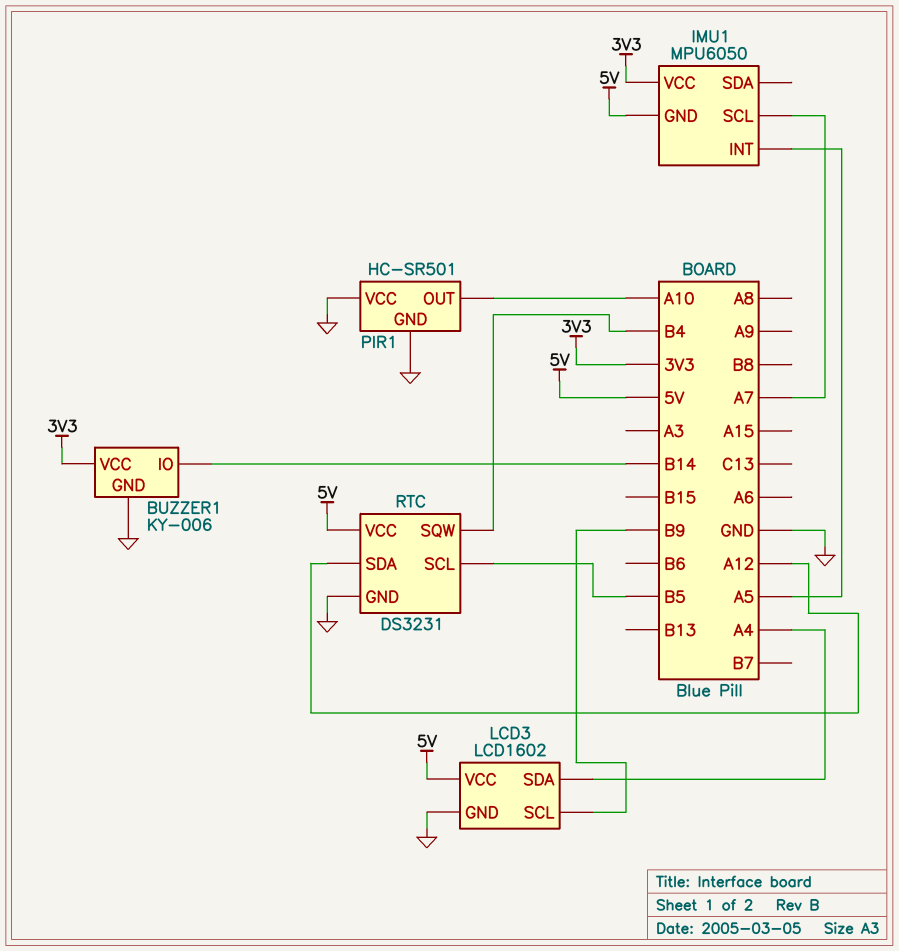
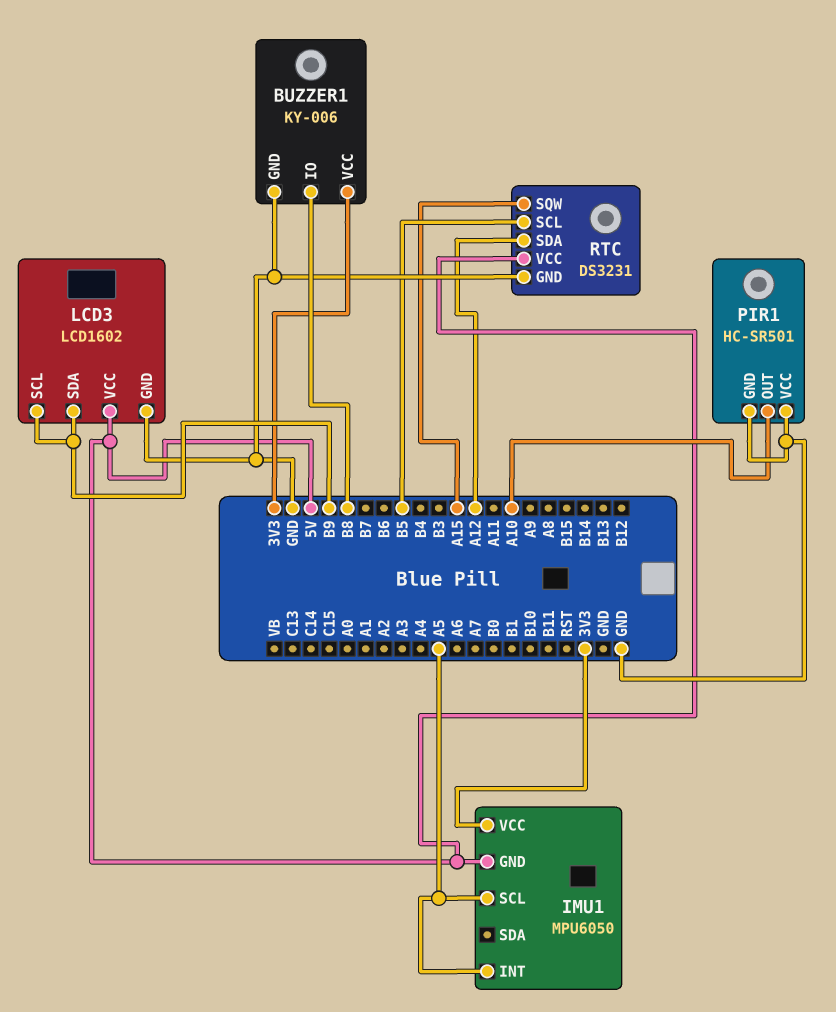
BUZZER1 pin IO: B14 -> B8
IMU1 pin SCL: A7 -> A5
LCD3 pin SDA: A4 -> B9
RTC pin SQW: B4 -> A15

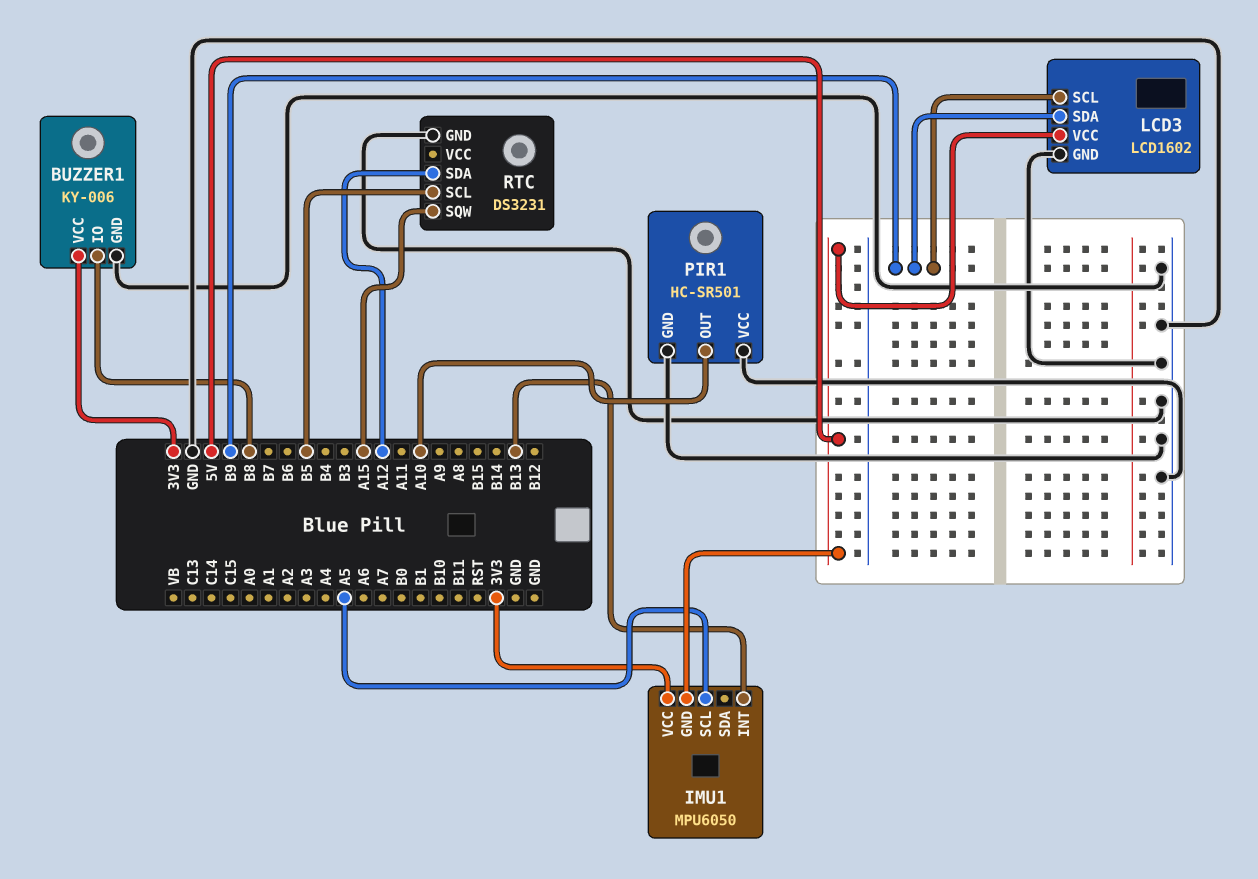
IMU1 pin INT: A5 -> B13
RTC pin VCC: 5V -> none

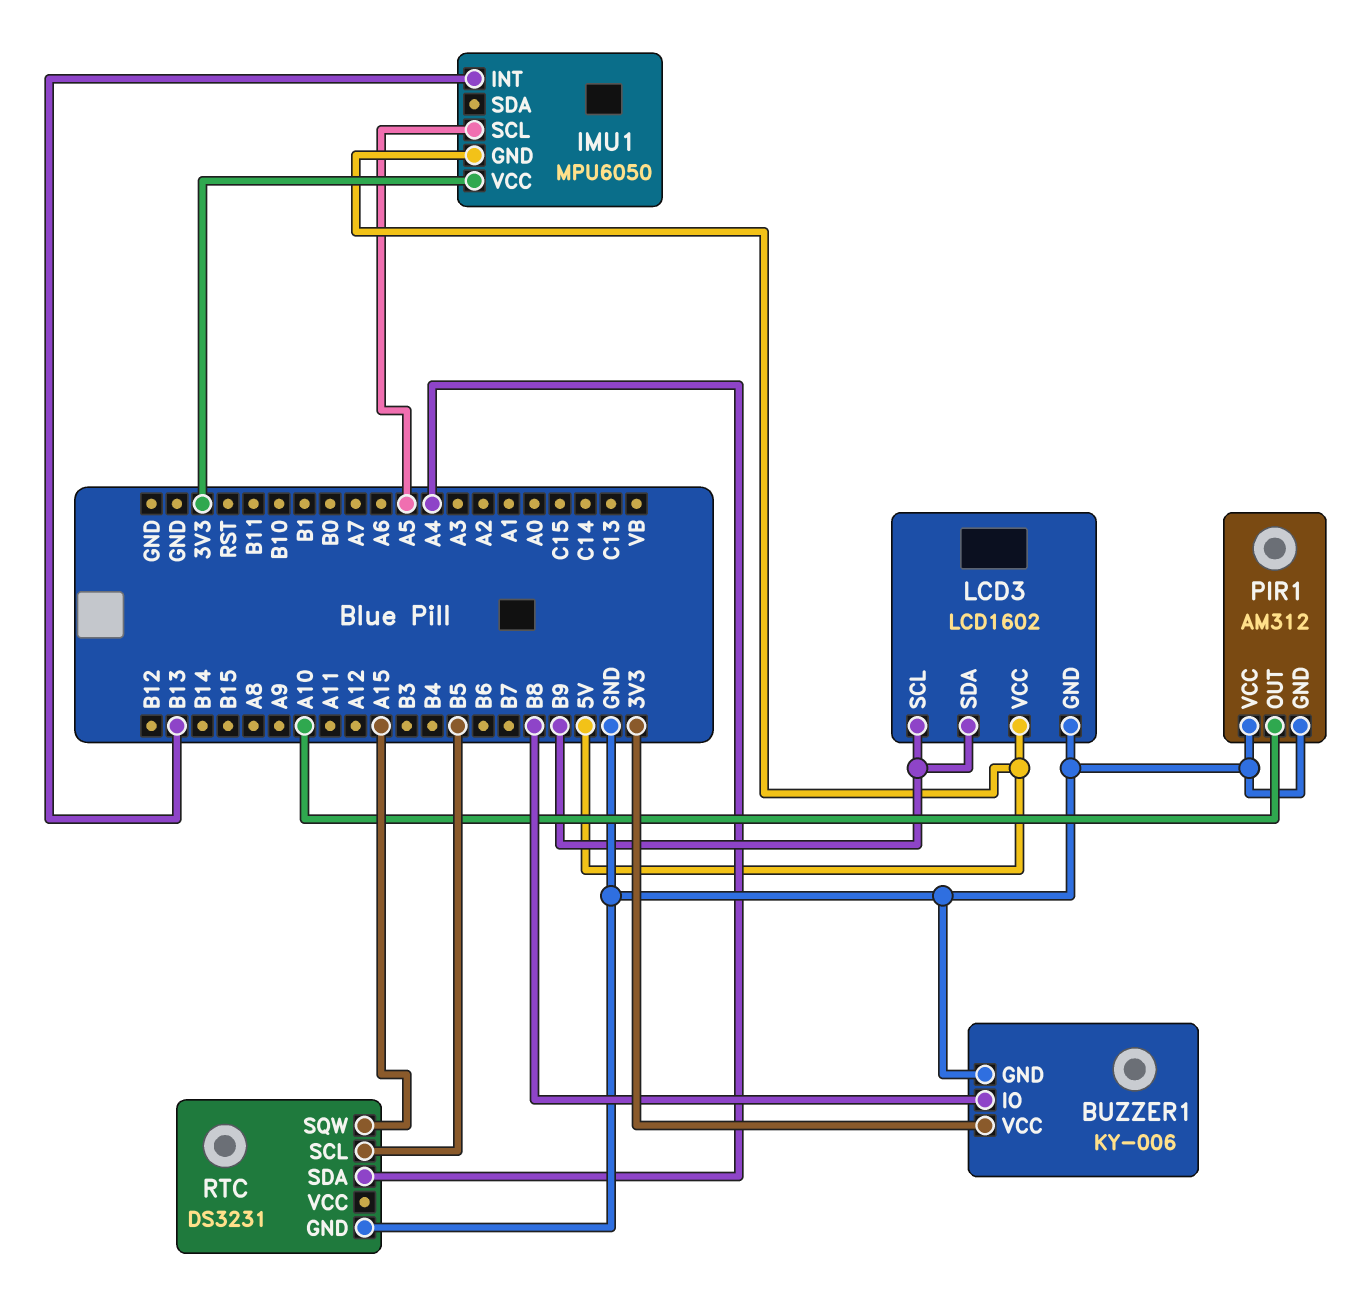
PIR1: HC-SR501 -> AM312
RTC pin SDA: A12 -> A4

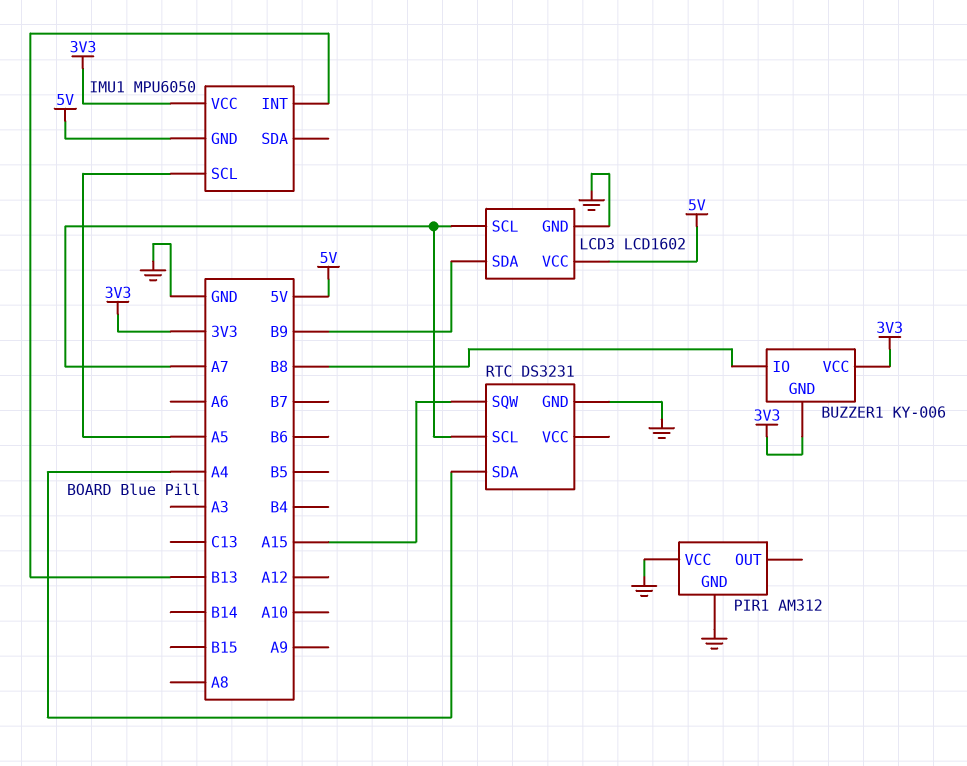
BUZZER1 pin GND: GND -> 3V3
LCD3 pin SCL: B9 -> A7
PIR1 pin OUT: A10 -> none
RTC pin SCL: B5 -> A7

